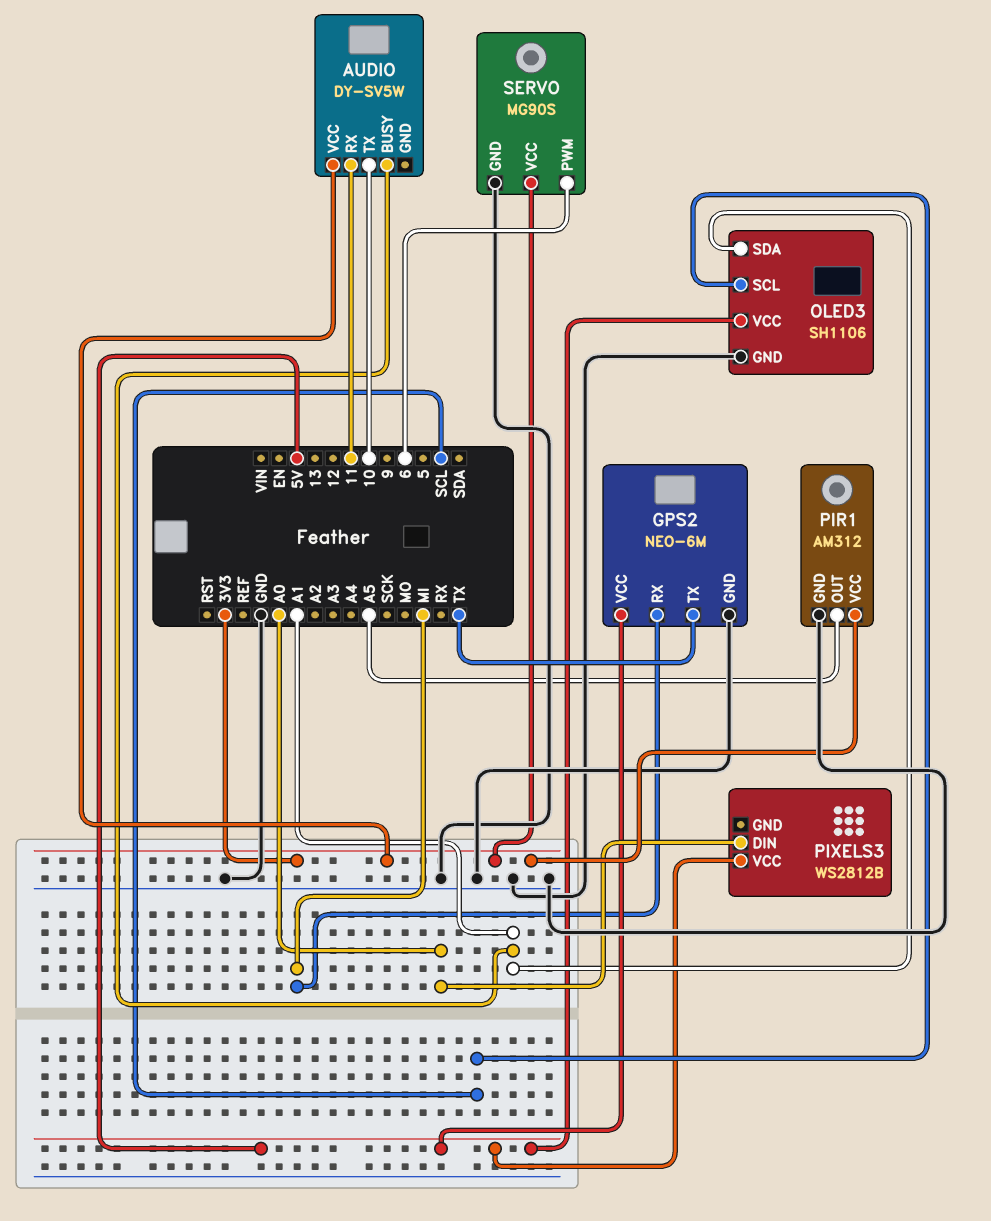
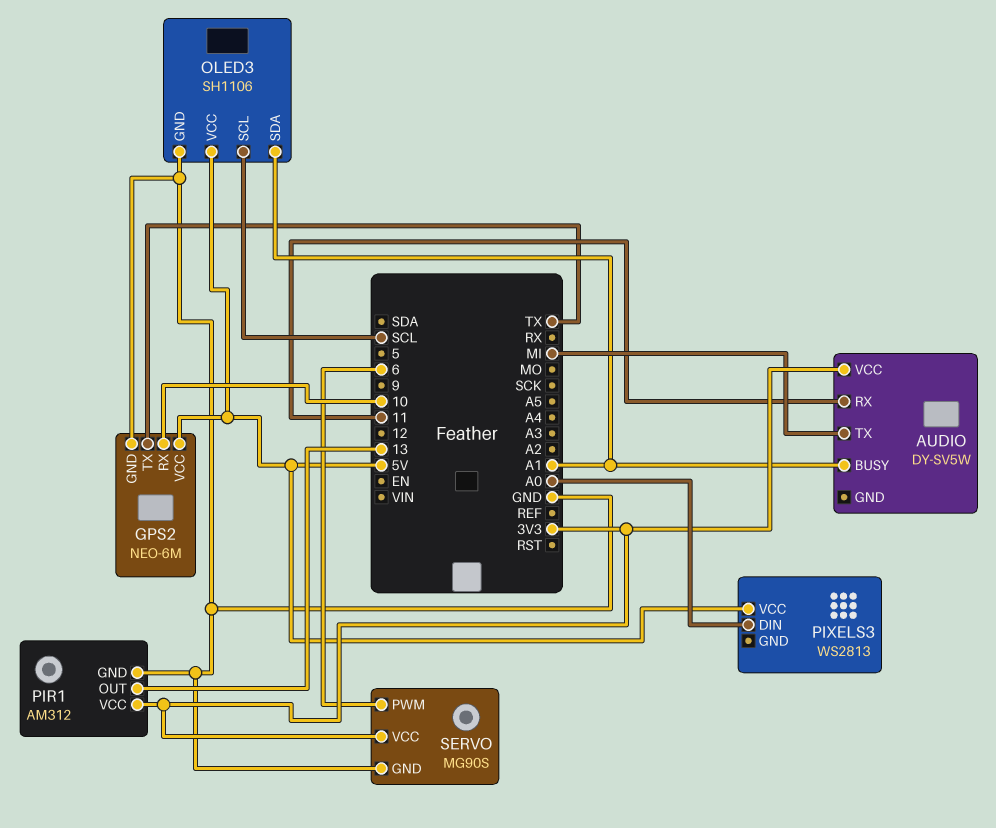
AUDIO pin TX: 10 -> MI
GPS2 pin RX: MI -> 10
PIR1 pin OUT: A5 -> 13
PIXELS3: WS2812B -> WS2813

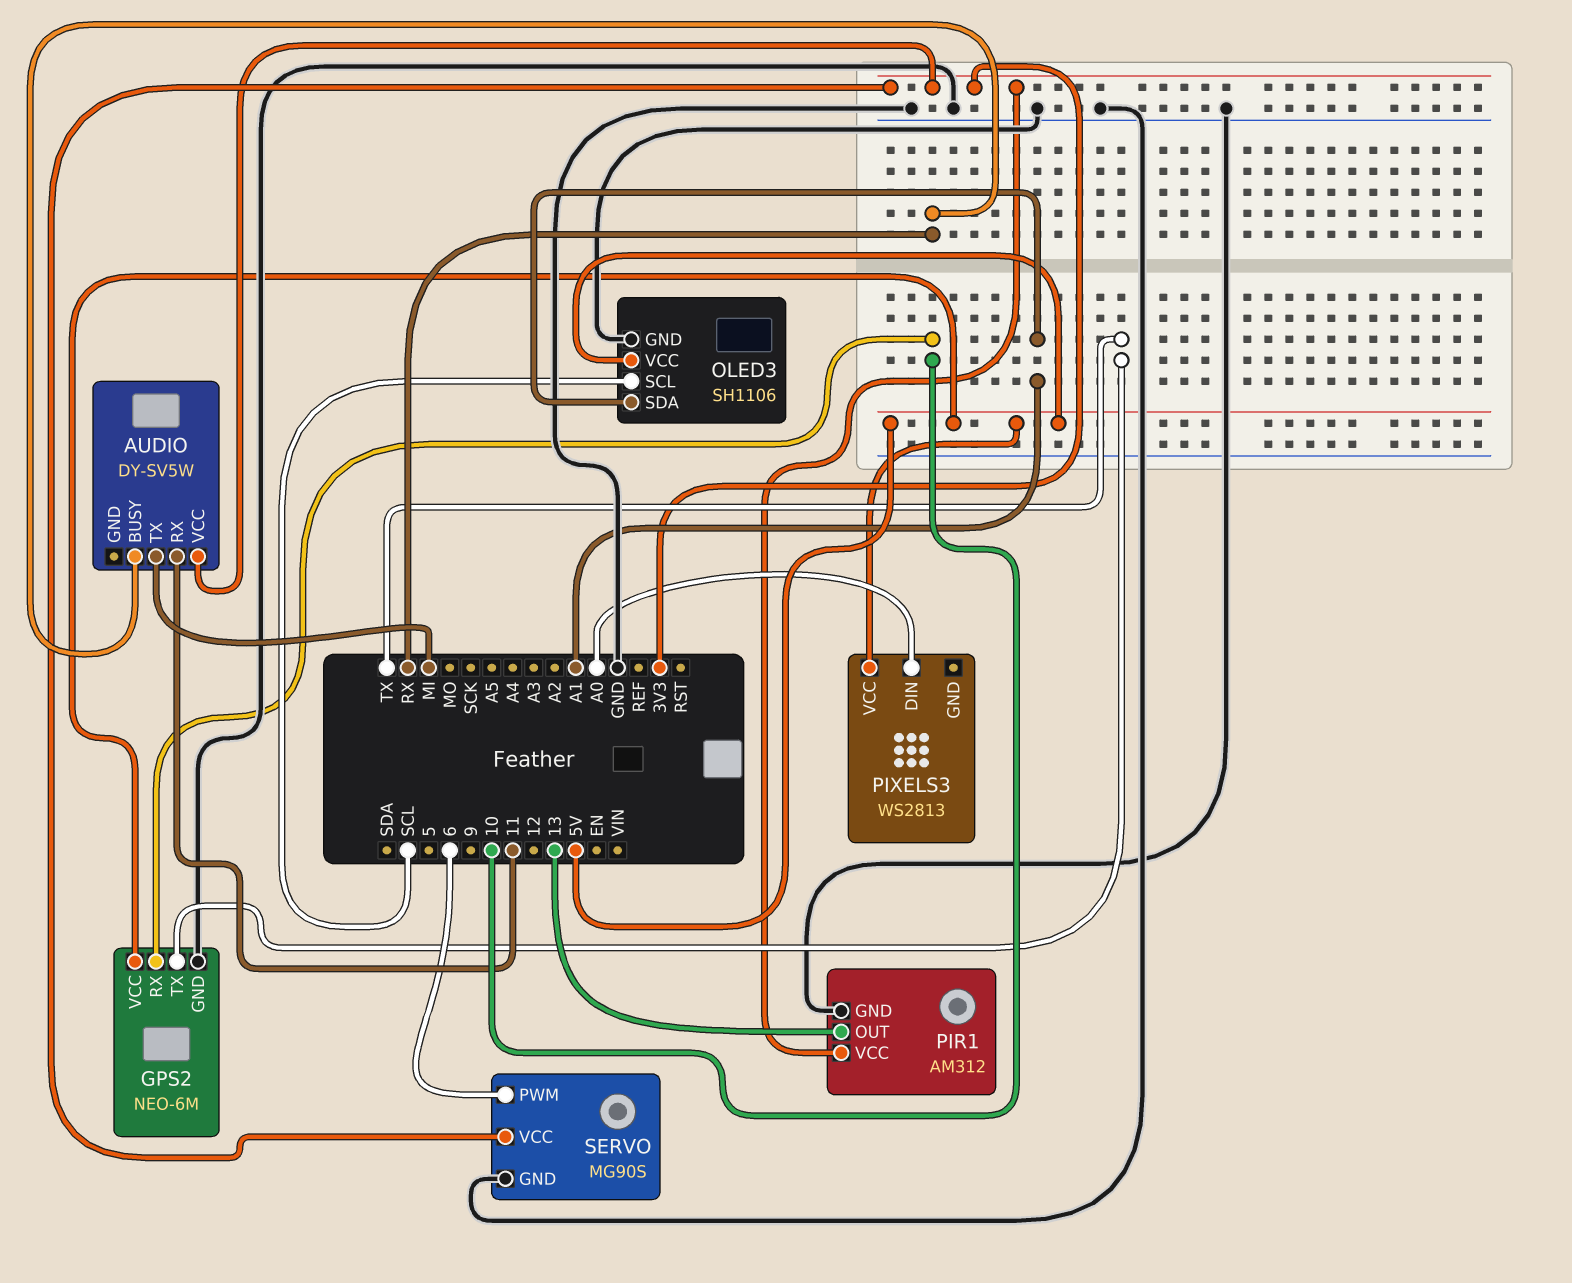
AUDIO pin BUSY: A1 -> RX

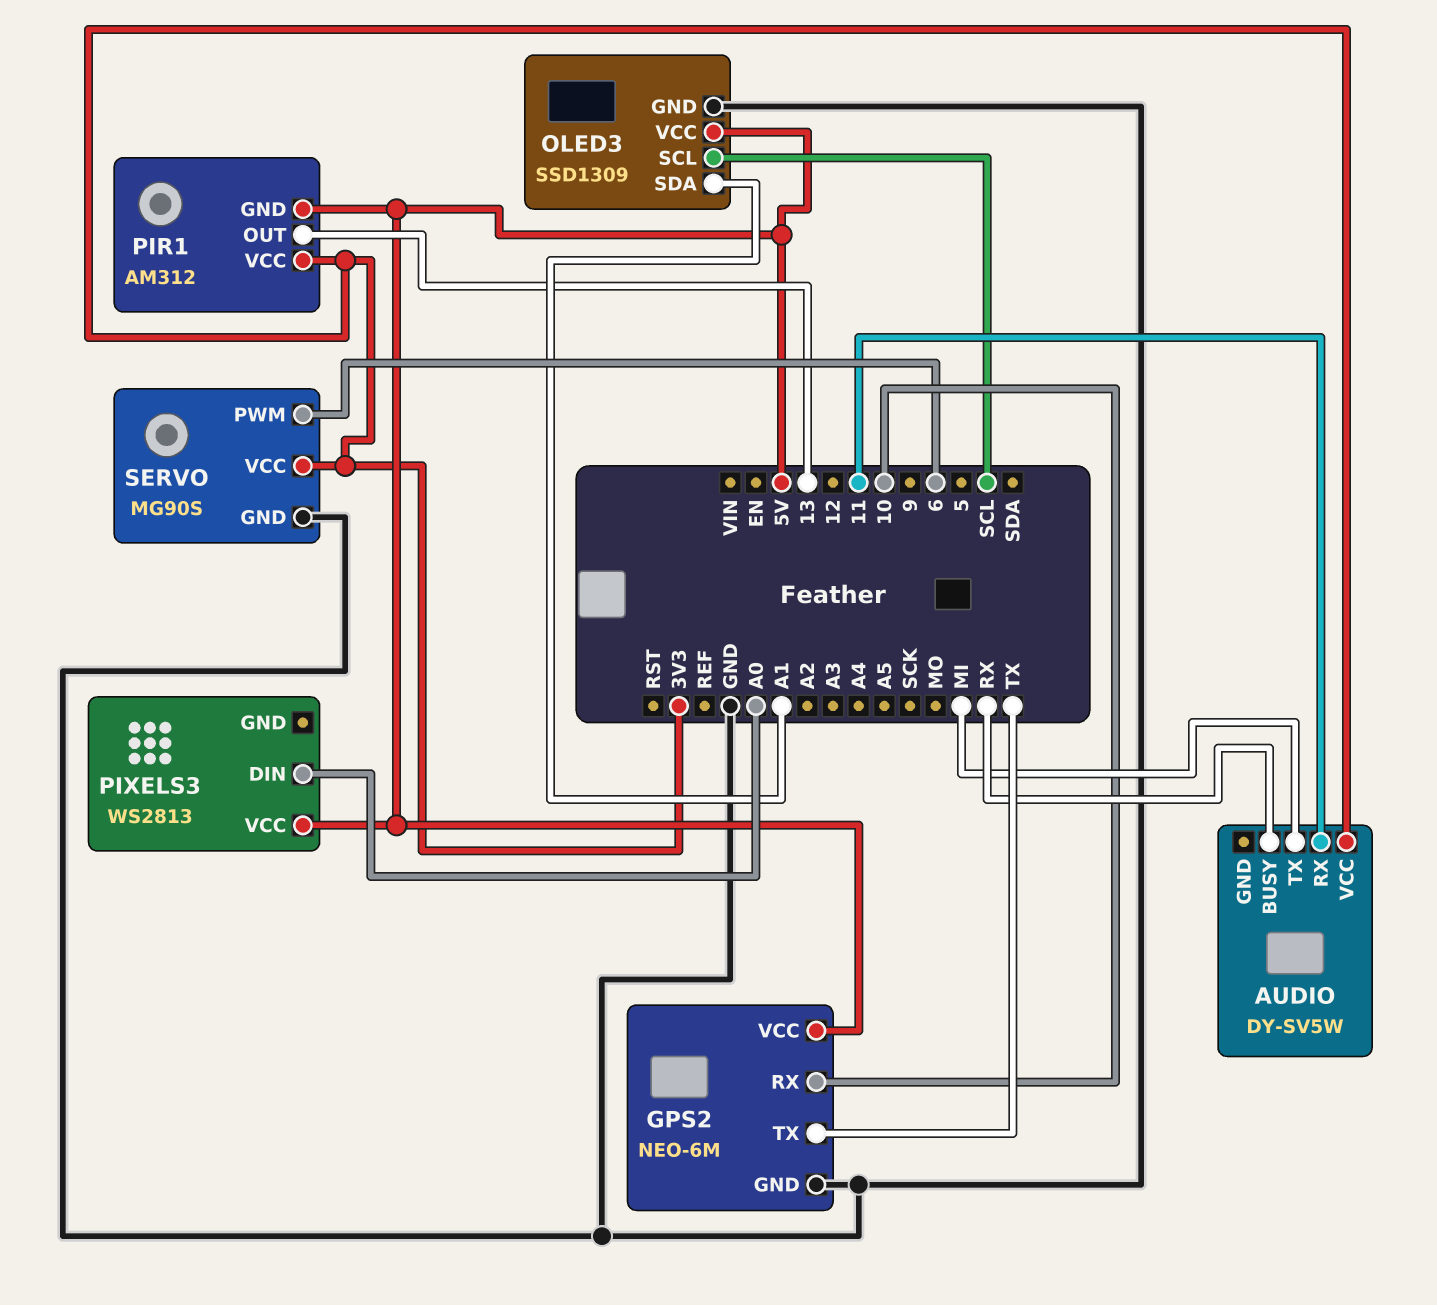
OLED3: SH1106 -> SSD1309
PIR1 pin GND: GND -> 5V

